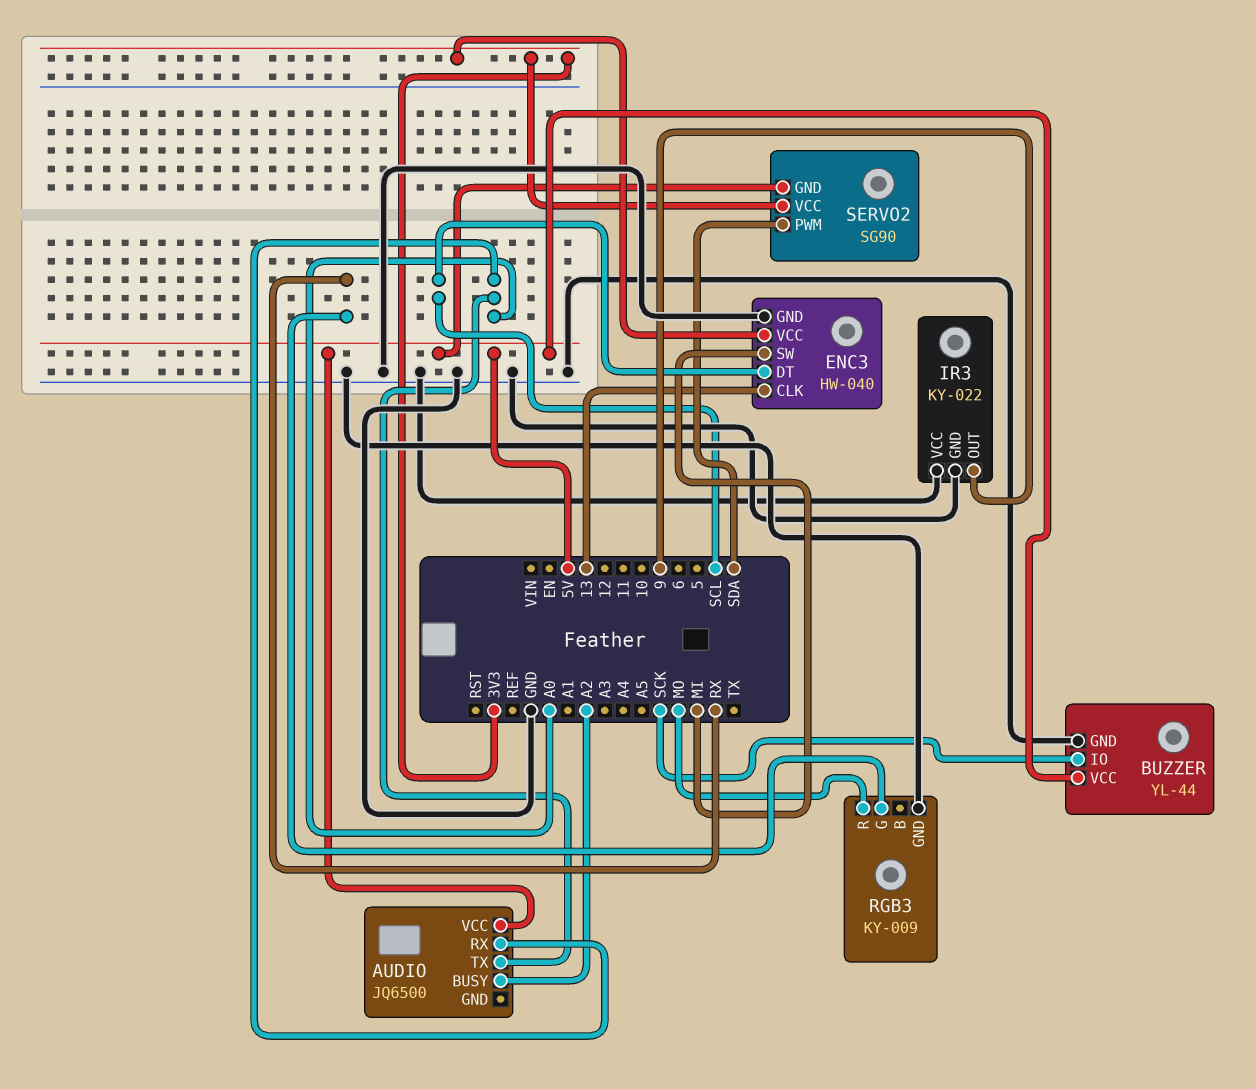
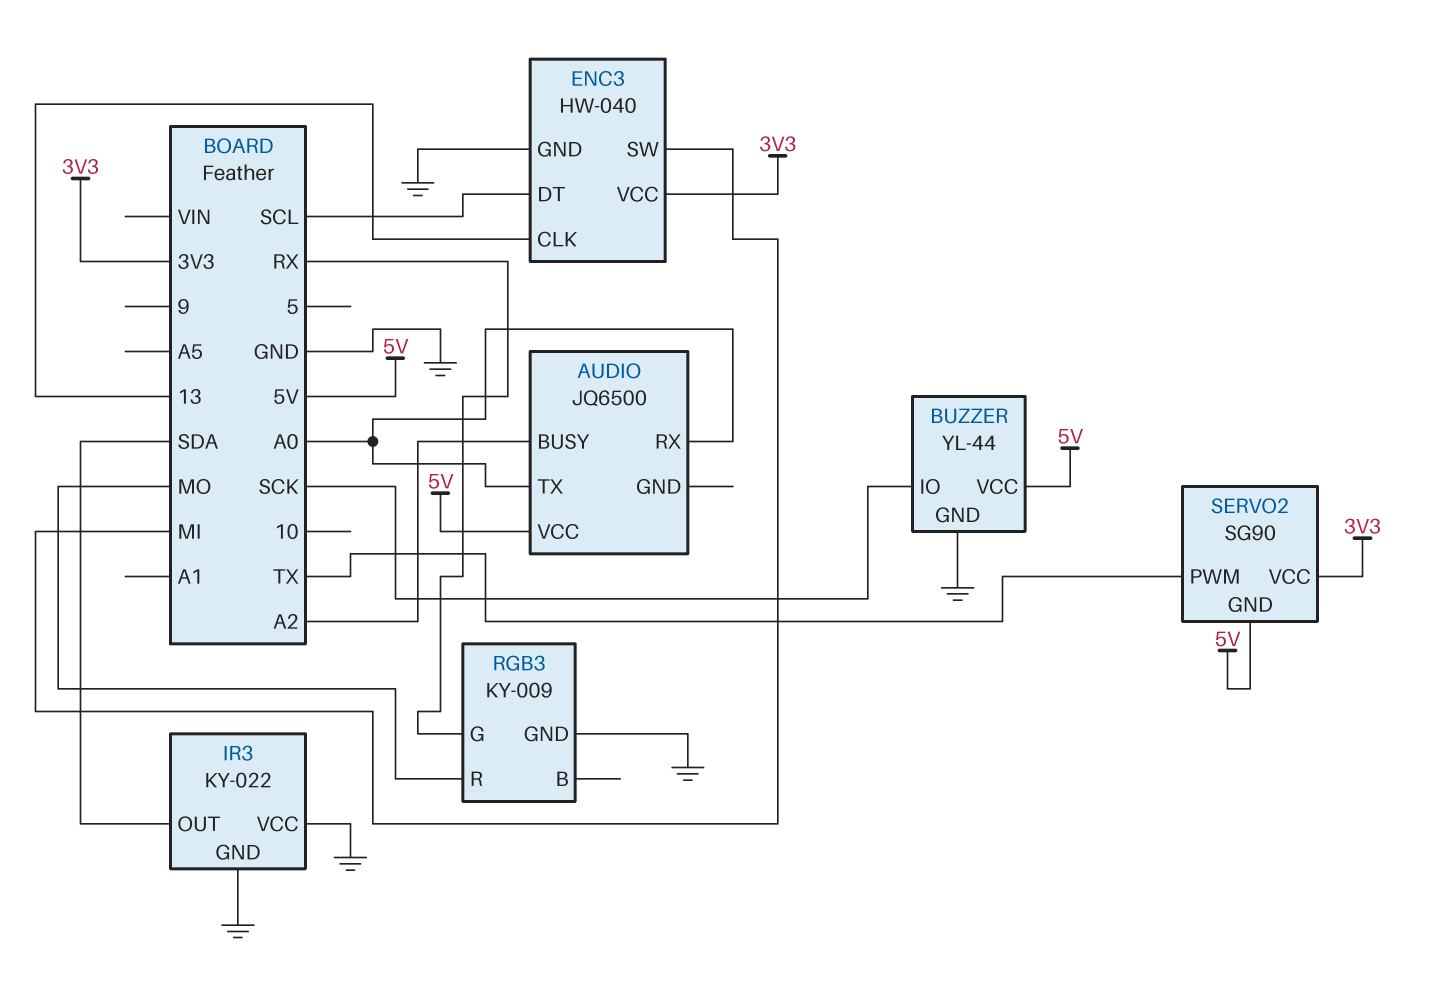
IR3 pin OUT: 9 -> SDA
SERVO2 pin PWM: SDA -> TX

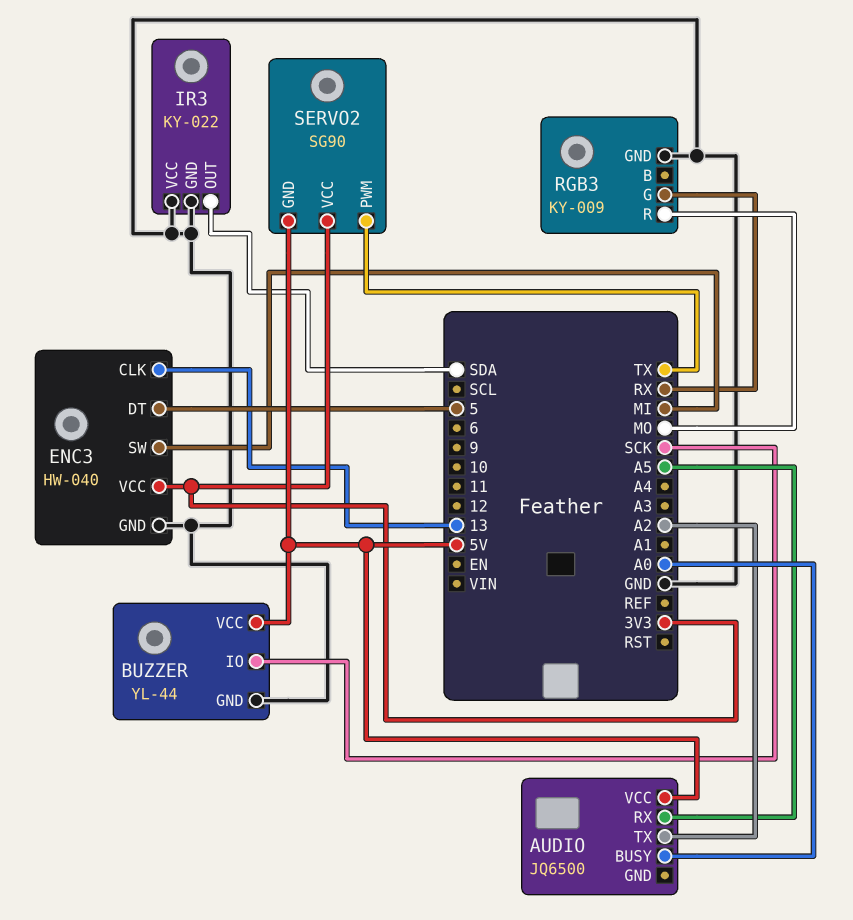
AUDIO pin BUSY: A2 -> A0
AUDIO pin RX: A0 -> A5
AUDIO pin TX: A0 -> A2
ENC3 pin DT: SCL -> 5

